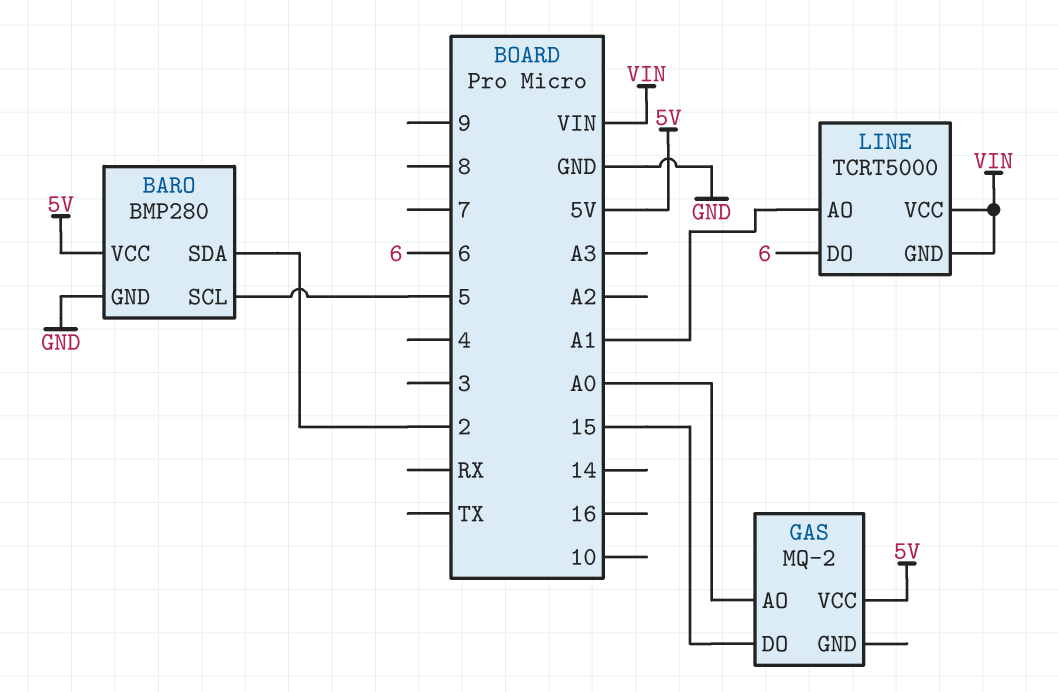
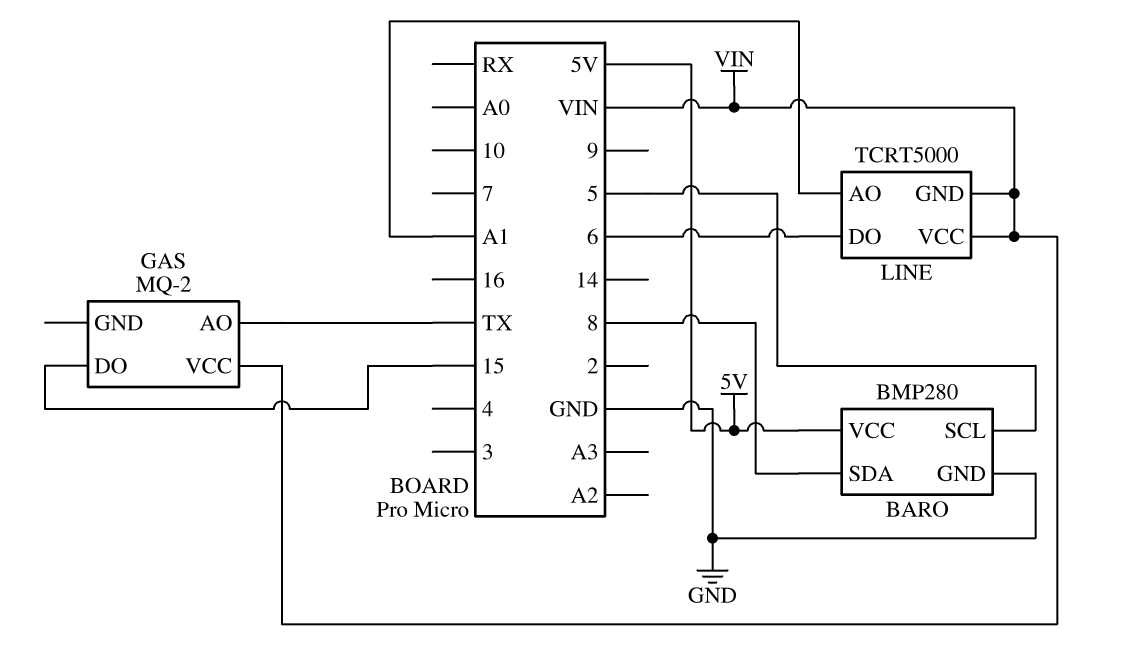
BARO pin SDA: 2 -> 8
GAS pin AO: A0 -> TX
GAS pin VCC: 5V -> VIN

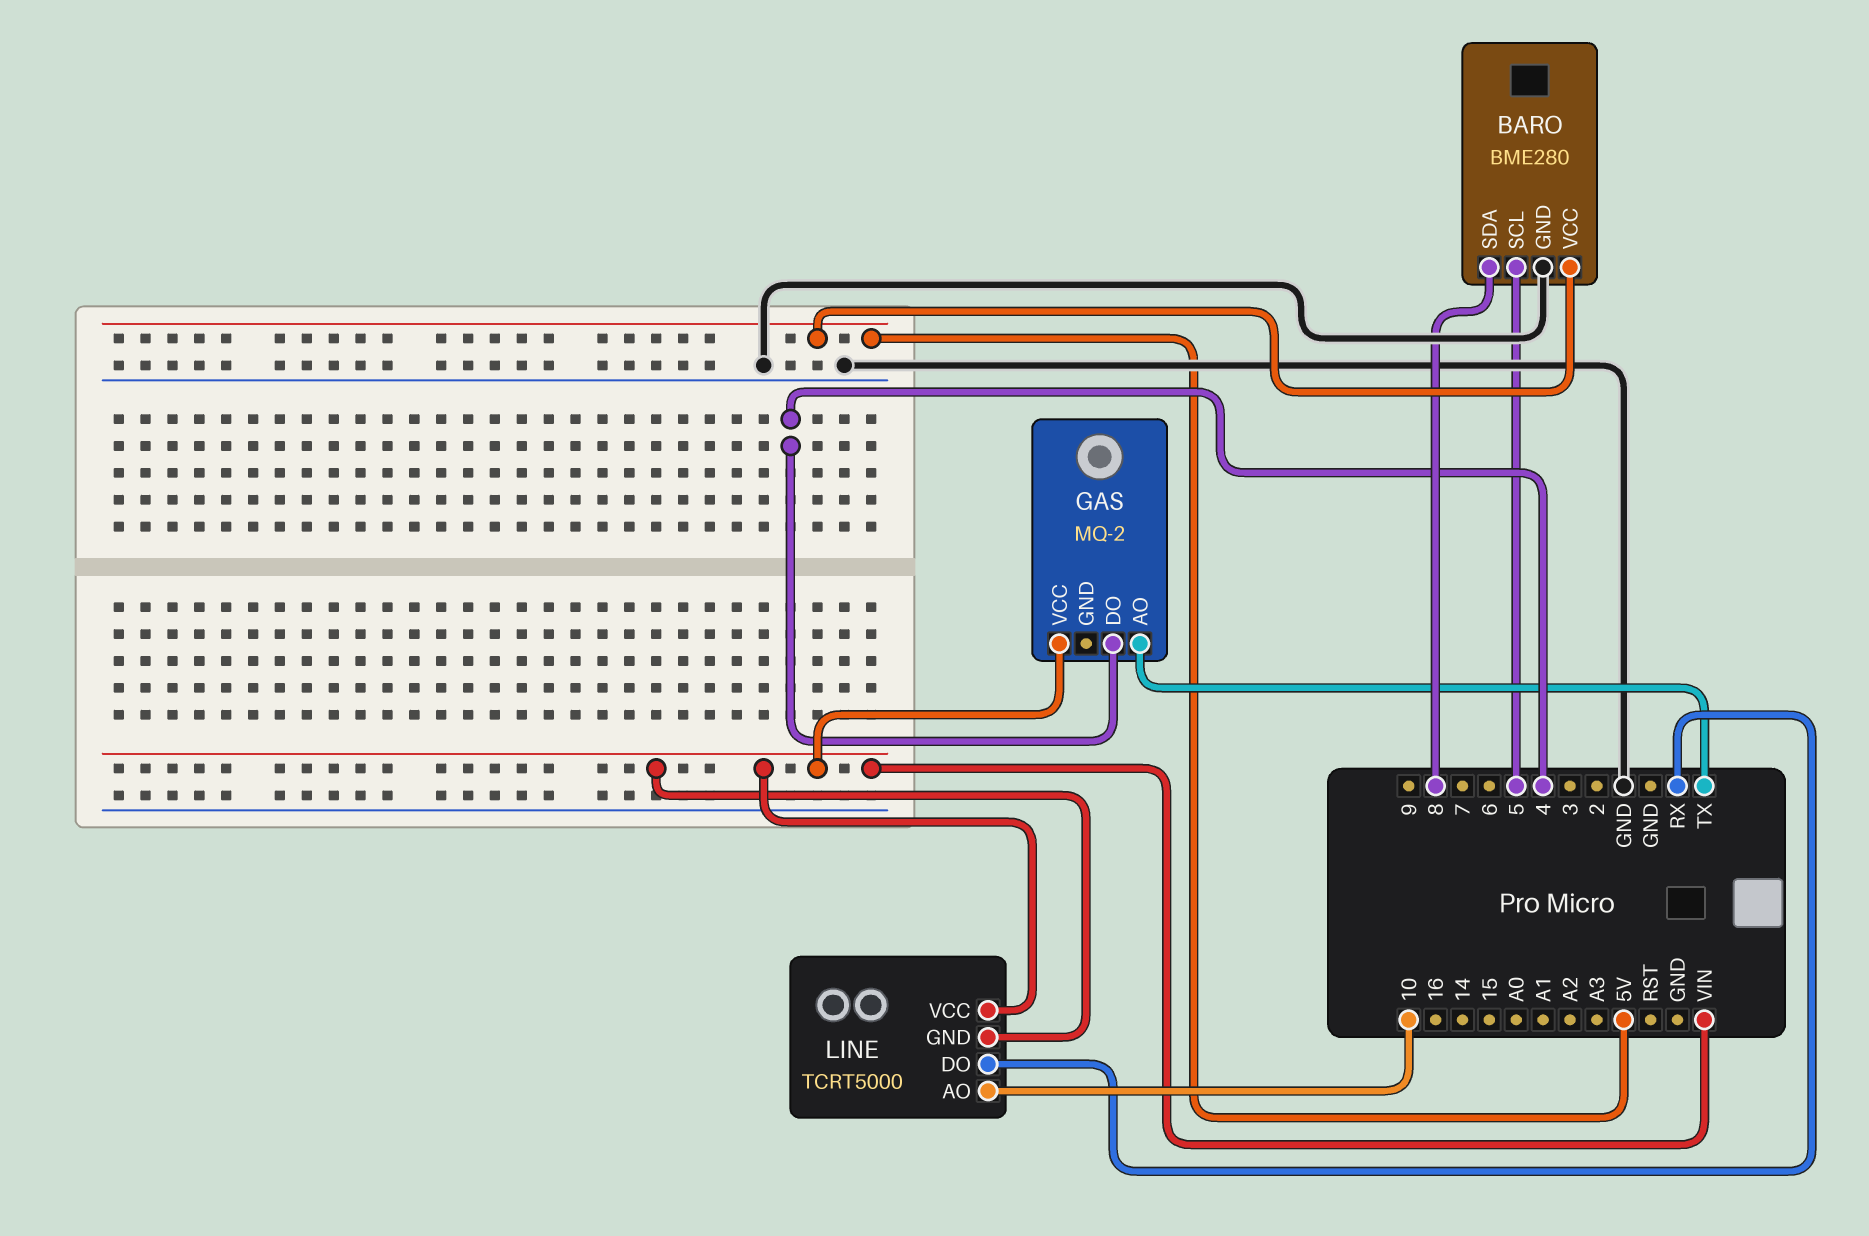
BARO: BMP280 -> BME280
GAS pin DO: 15 -> 4
LINE pin AO: A1 -> 10
LINE pin DO: 6 -> RX

